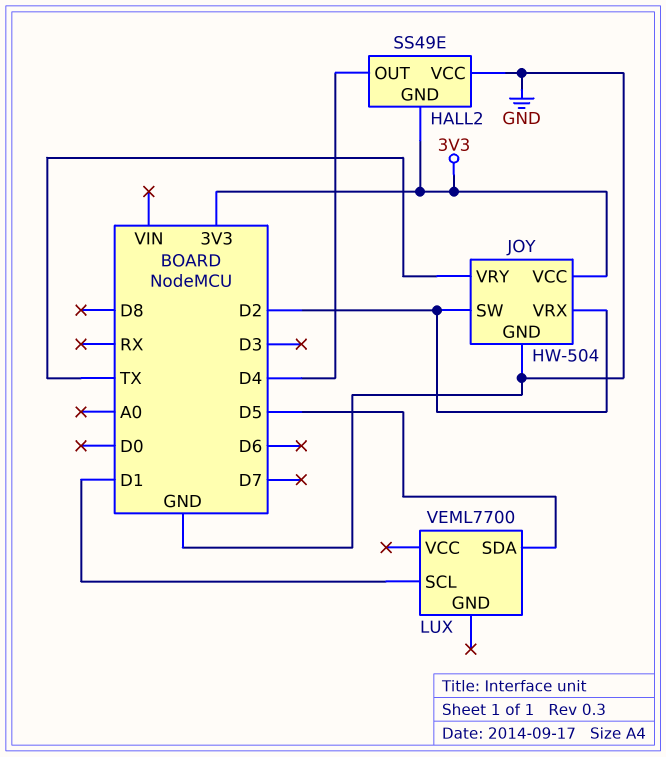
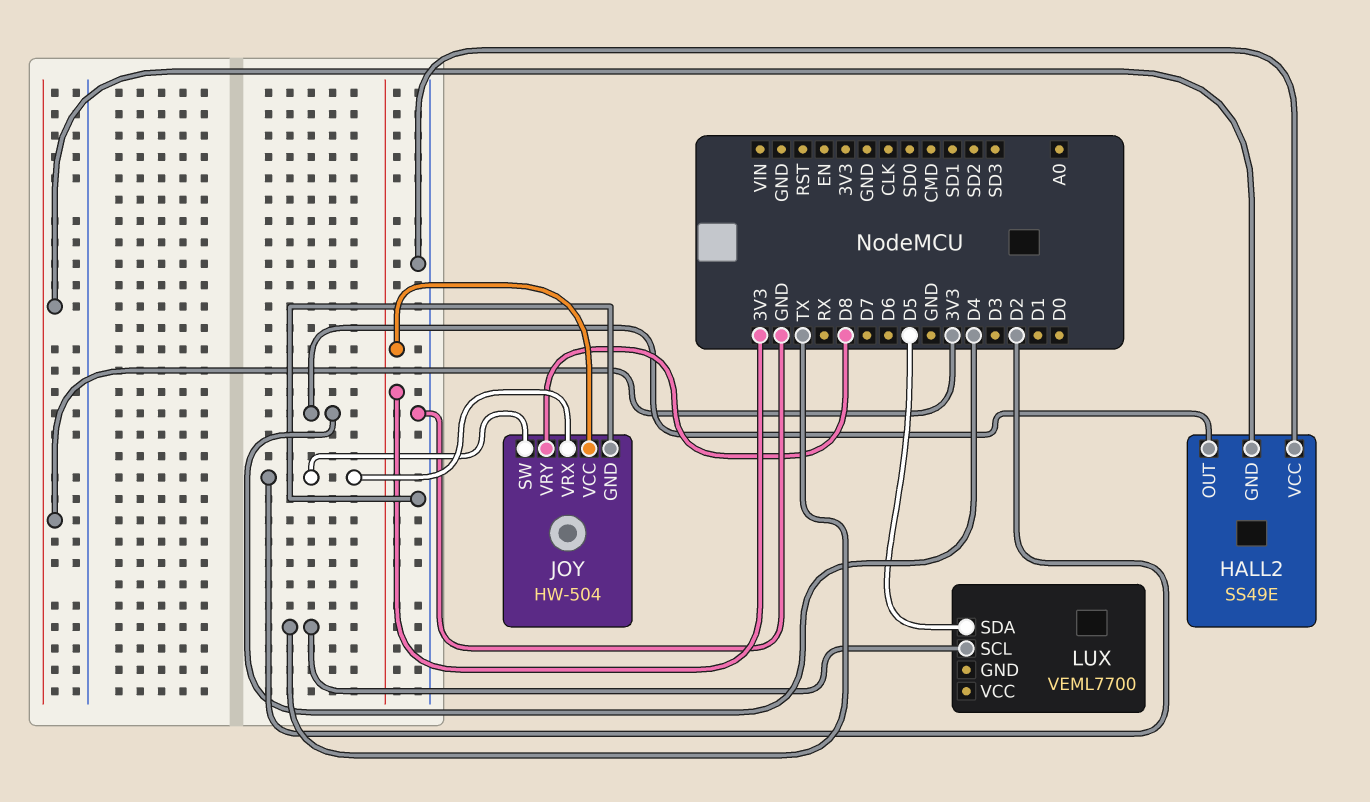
JOY pin VRY: TX -> D8
LUX pin SCL: D1 -> TX

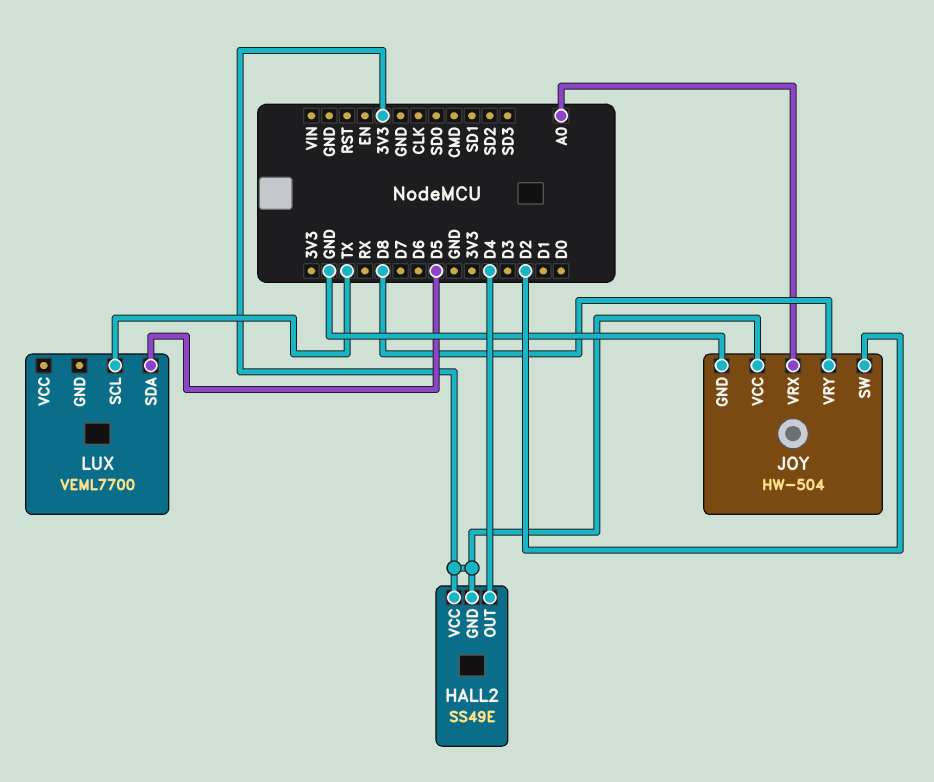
HALL2 pin VCC: GND -> 3V3
JOY pin VRX: D2 -> A0

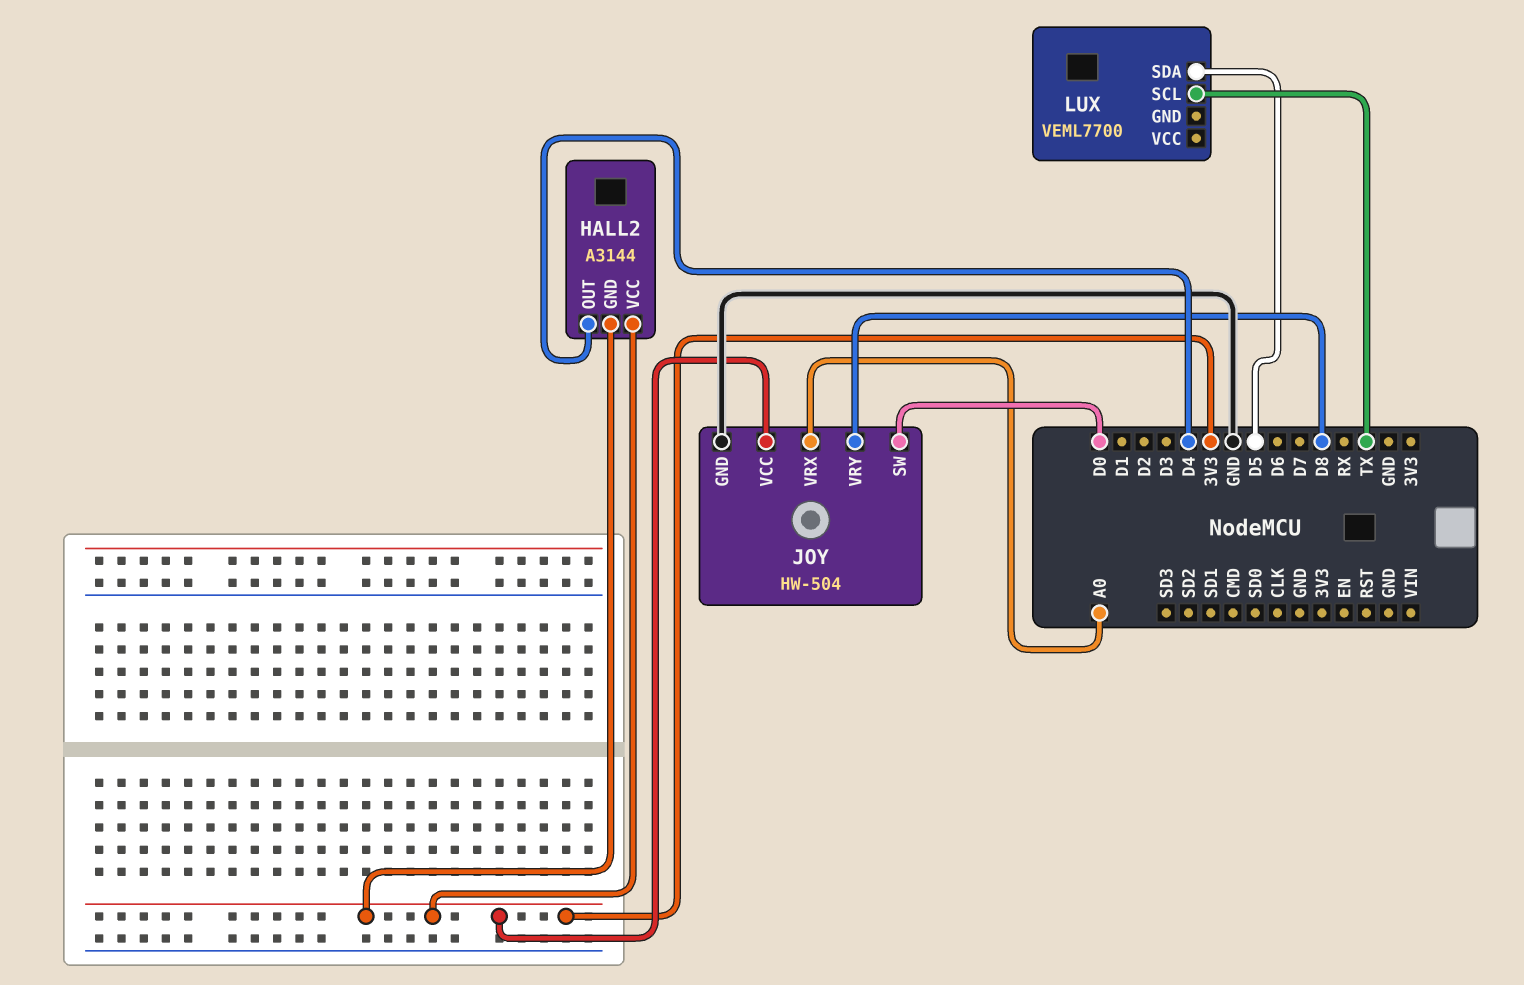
HALL2: SS49E -> A3144
JOY pin SW: D2 -> D0

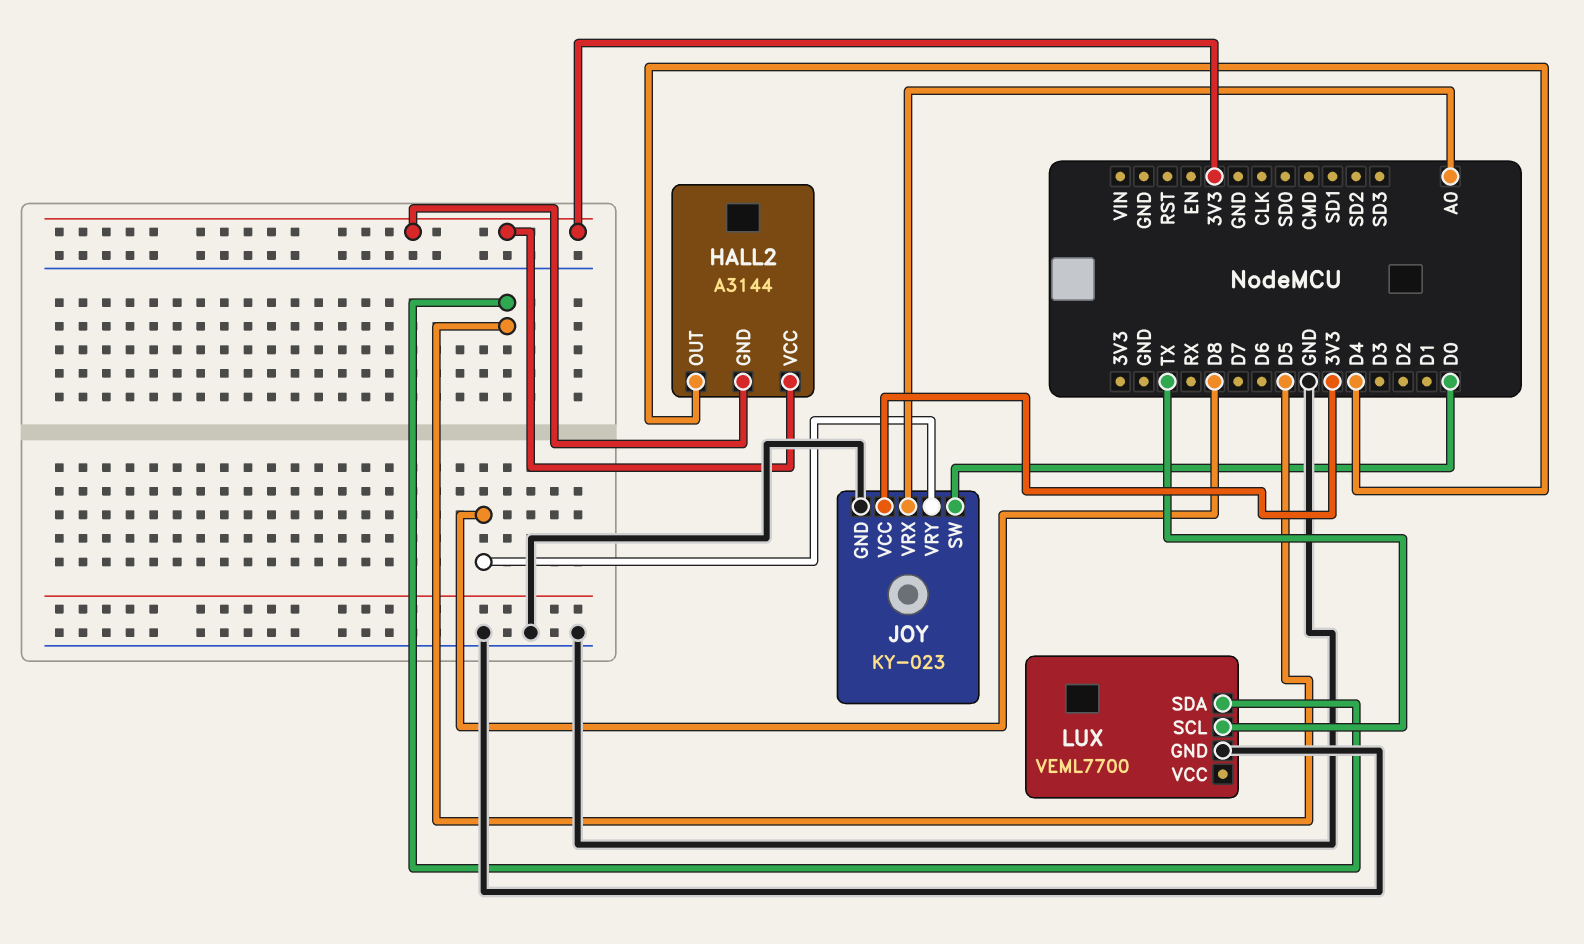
JOY: HW-504 -> KY-023
LUX pin GND: none -> GND

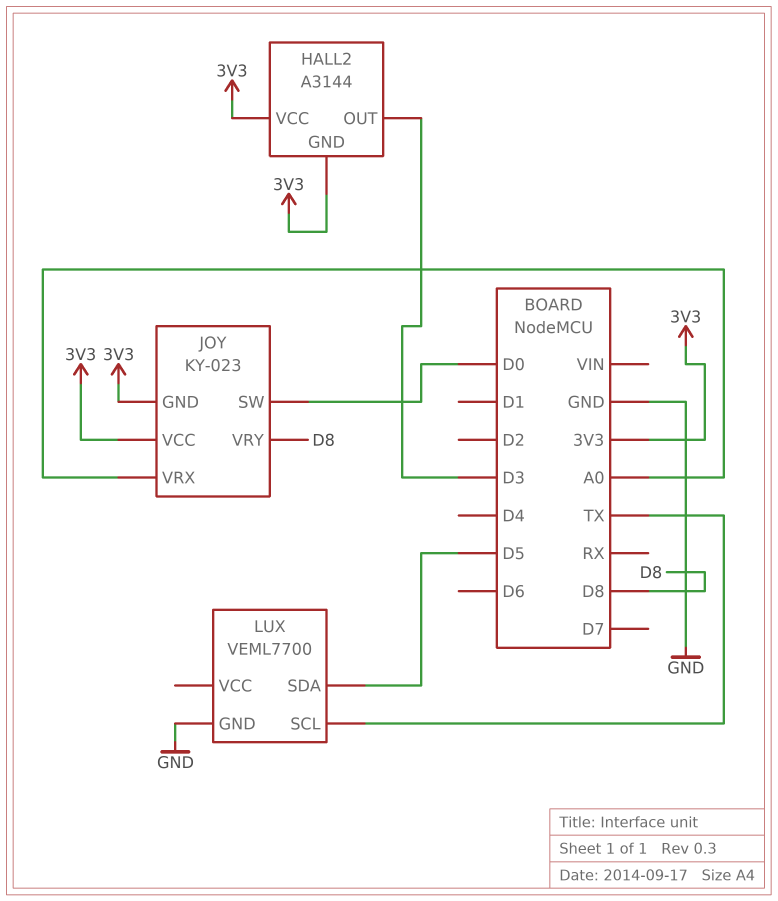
HALL2 pin OUT: D4 -> D3
JOY pin GND: GND -> 3V3

